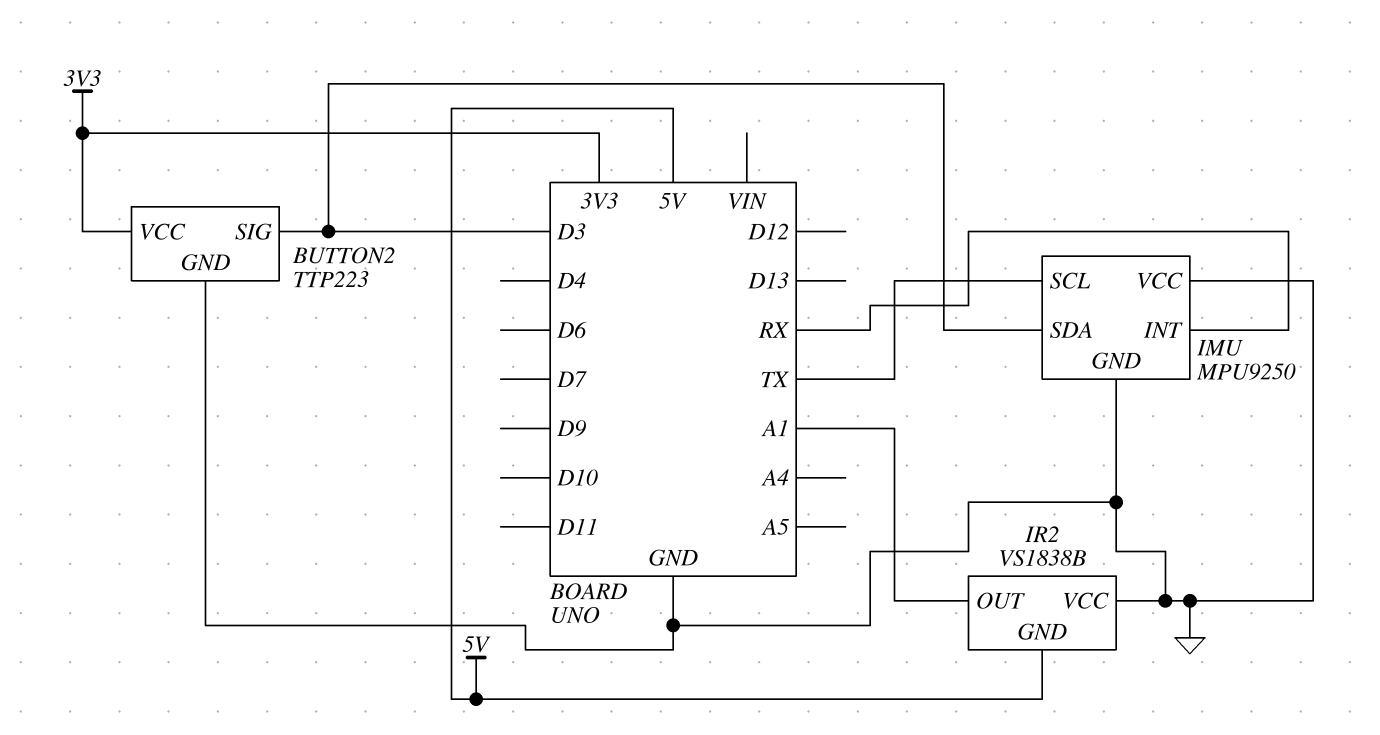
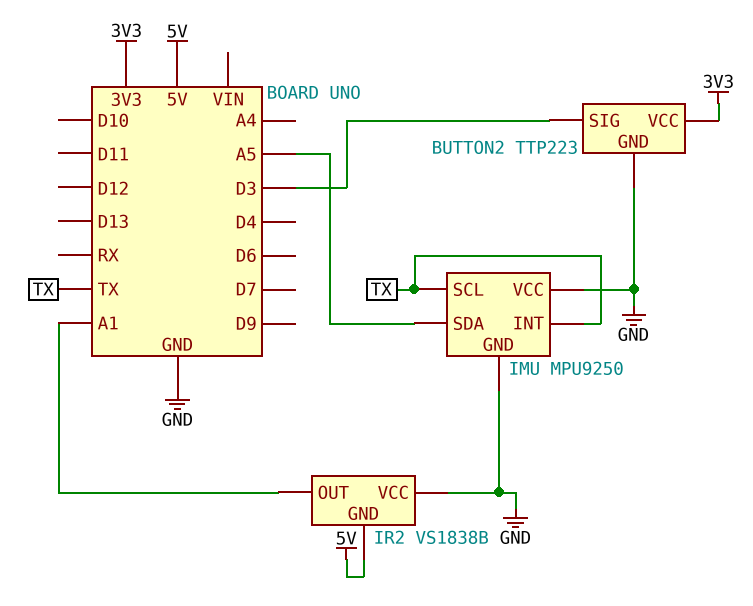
IMU pin INT: RX -> TX
IMU pin SDA: D3 -> A5

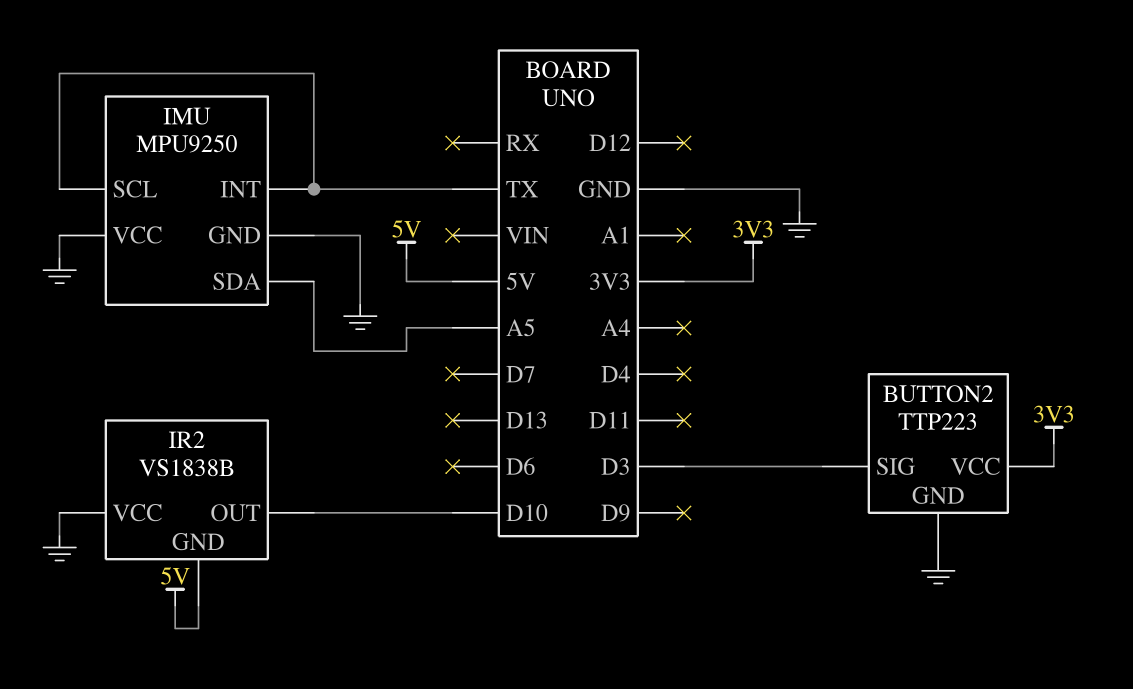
IR2 pin OUT: A1 -> D10

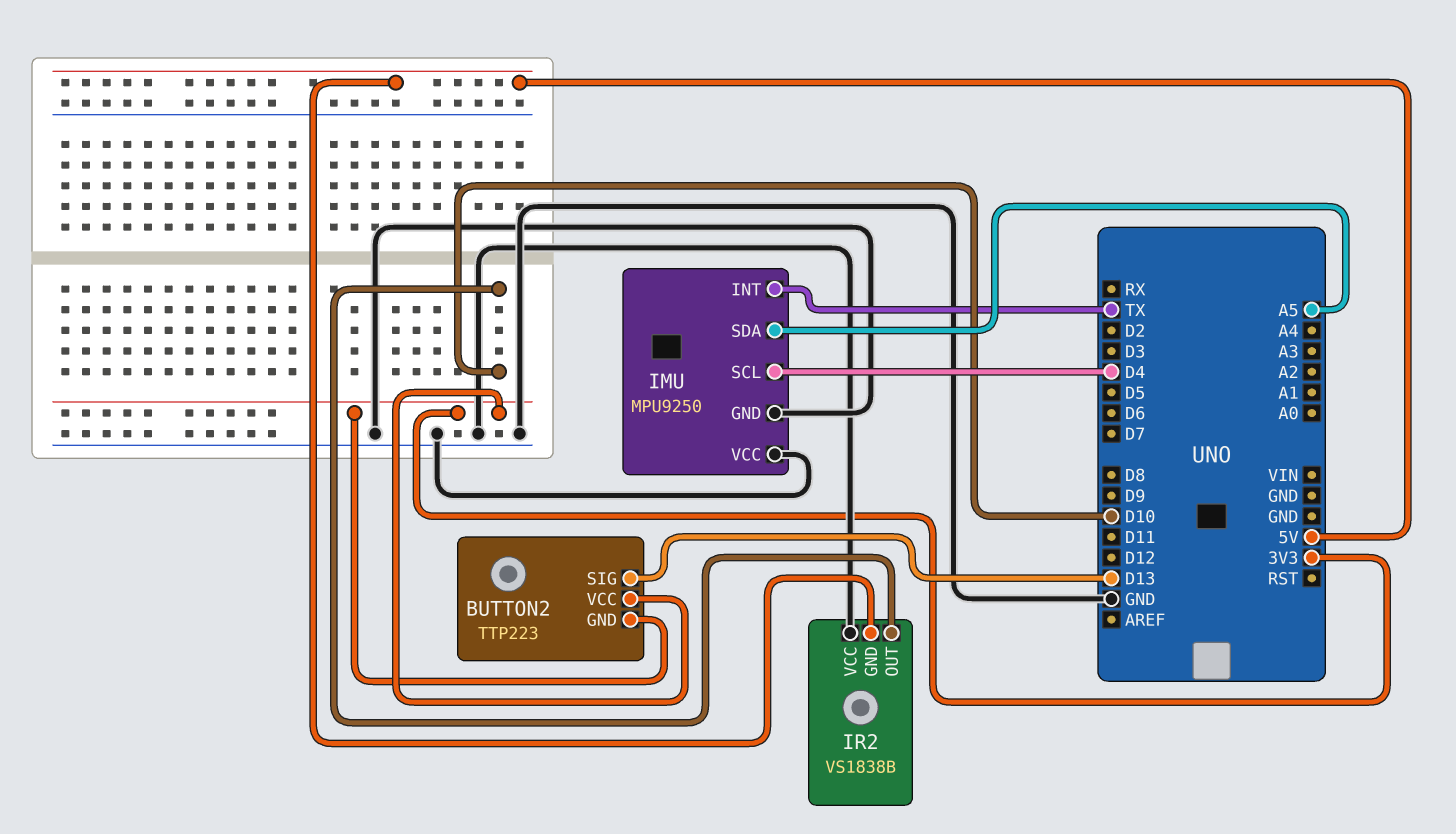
BUTTON2 pin GND: GND -> 3V3
BUTTON2 pin SIG: D3 -> D13
IMU pin SCL: TX -> D4

